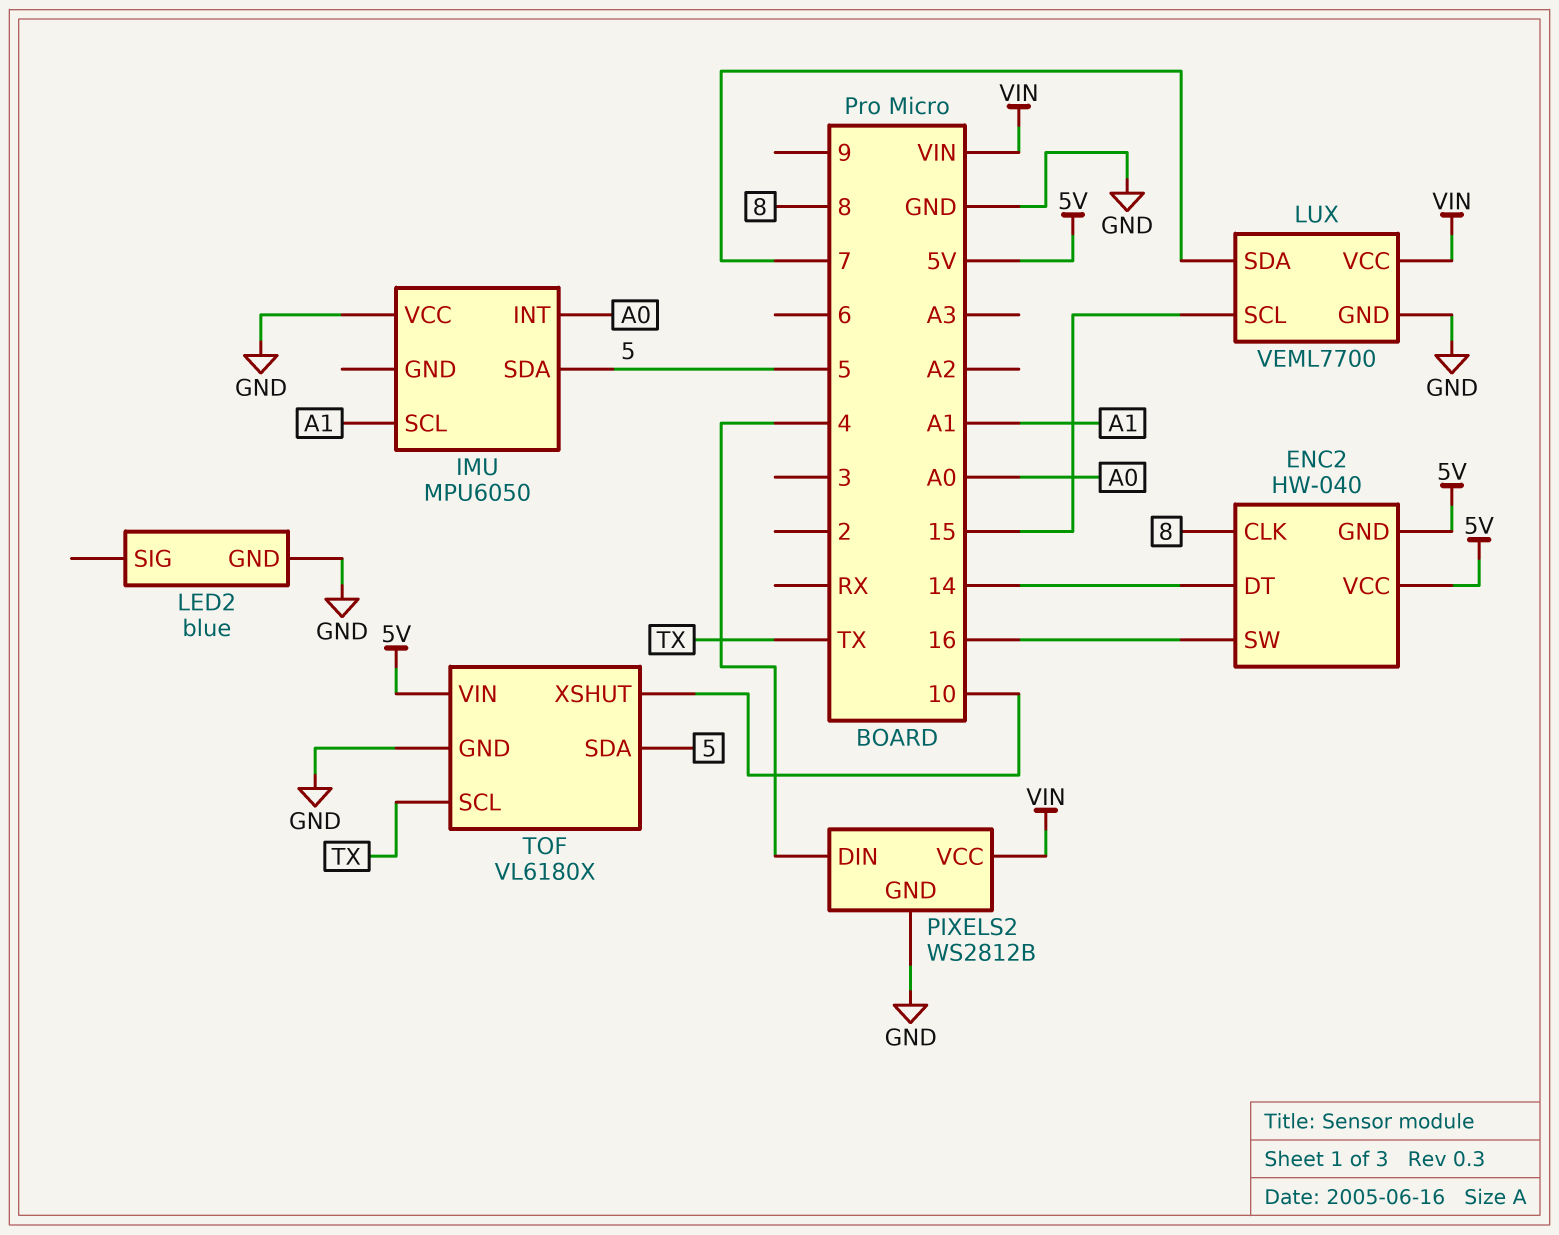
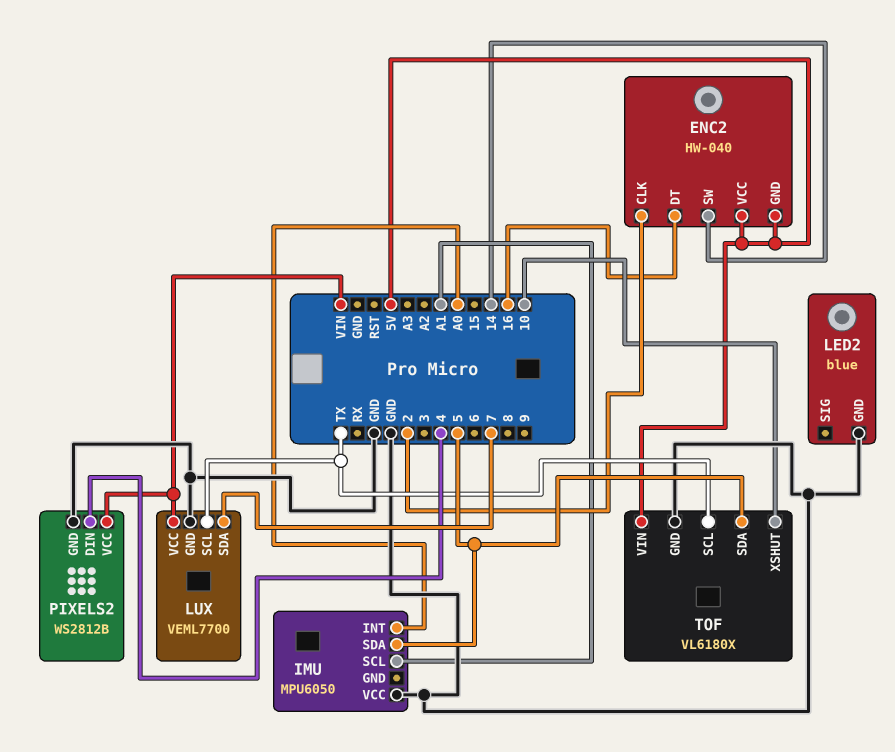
ENC2 pin CLK: 8 -> 2
ENC2 pin DT: 14 -> 16
ENC2 pin SW: 16 -> 14
LUX pin SCL: 15 -> TX

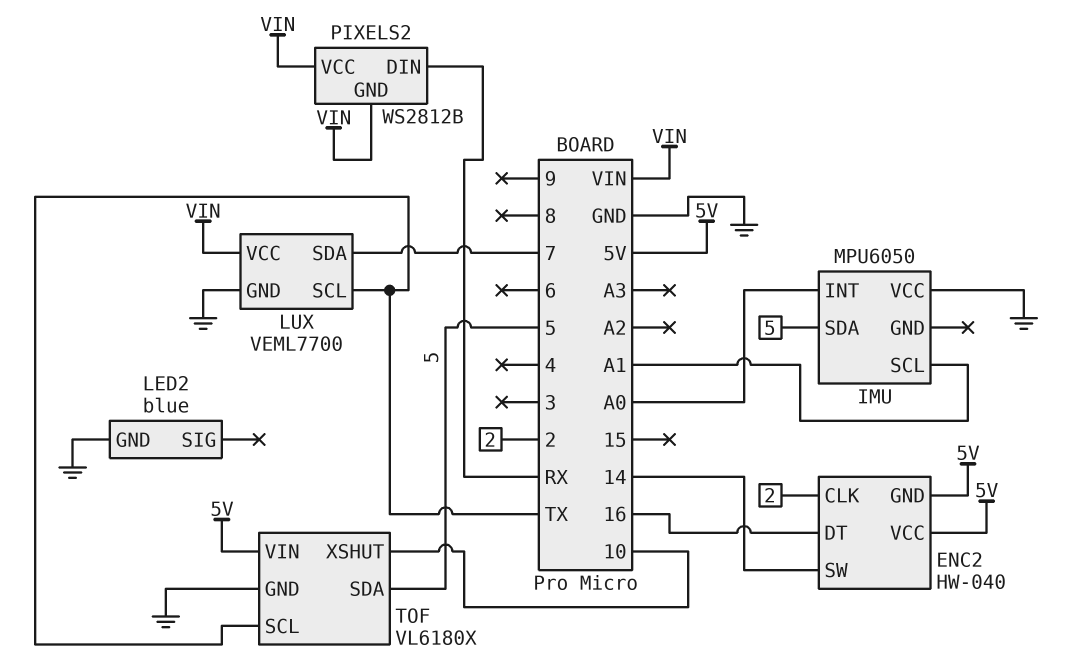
PIXELS2 pin DIN: 4 -> RX
PIXELS2 pin GND: GND -> VIN

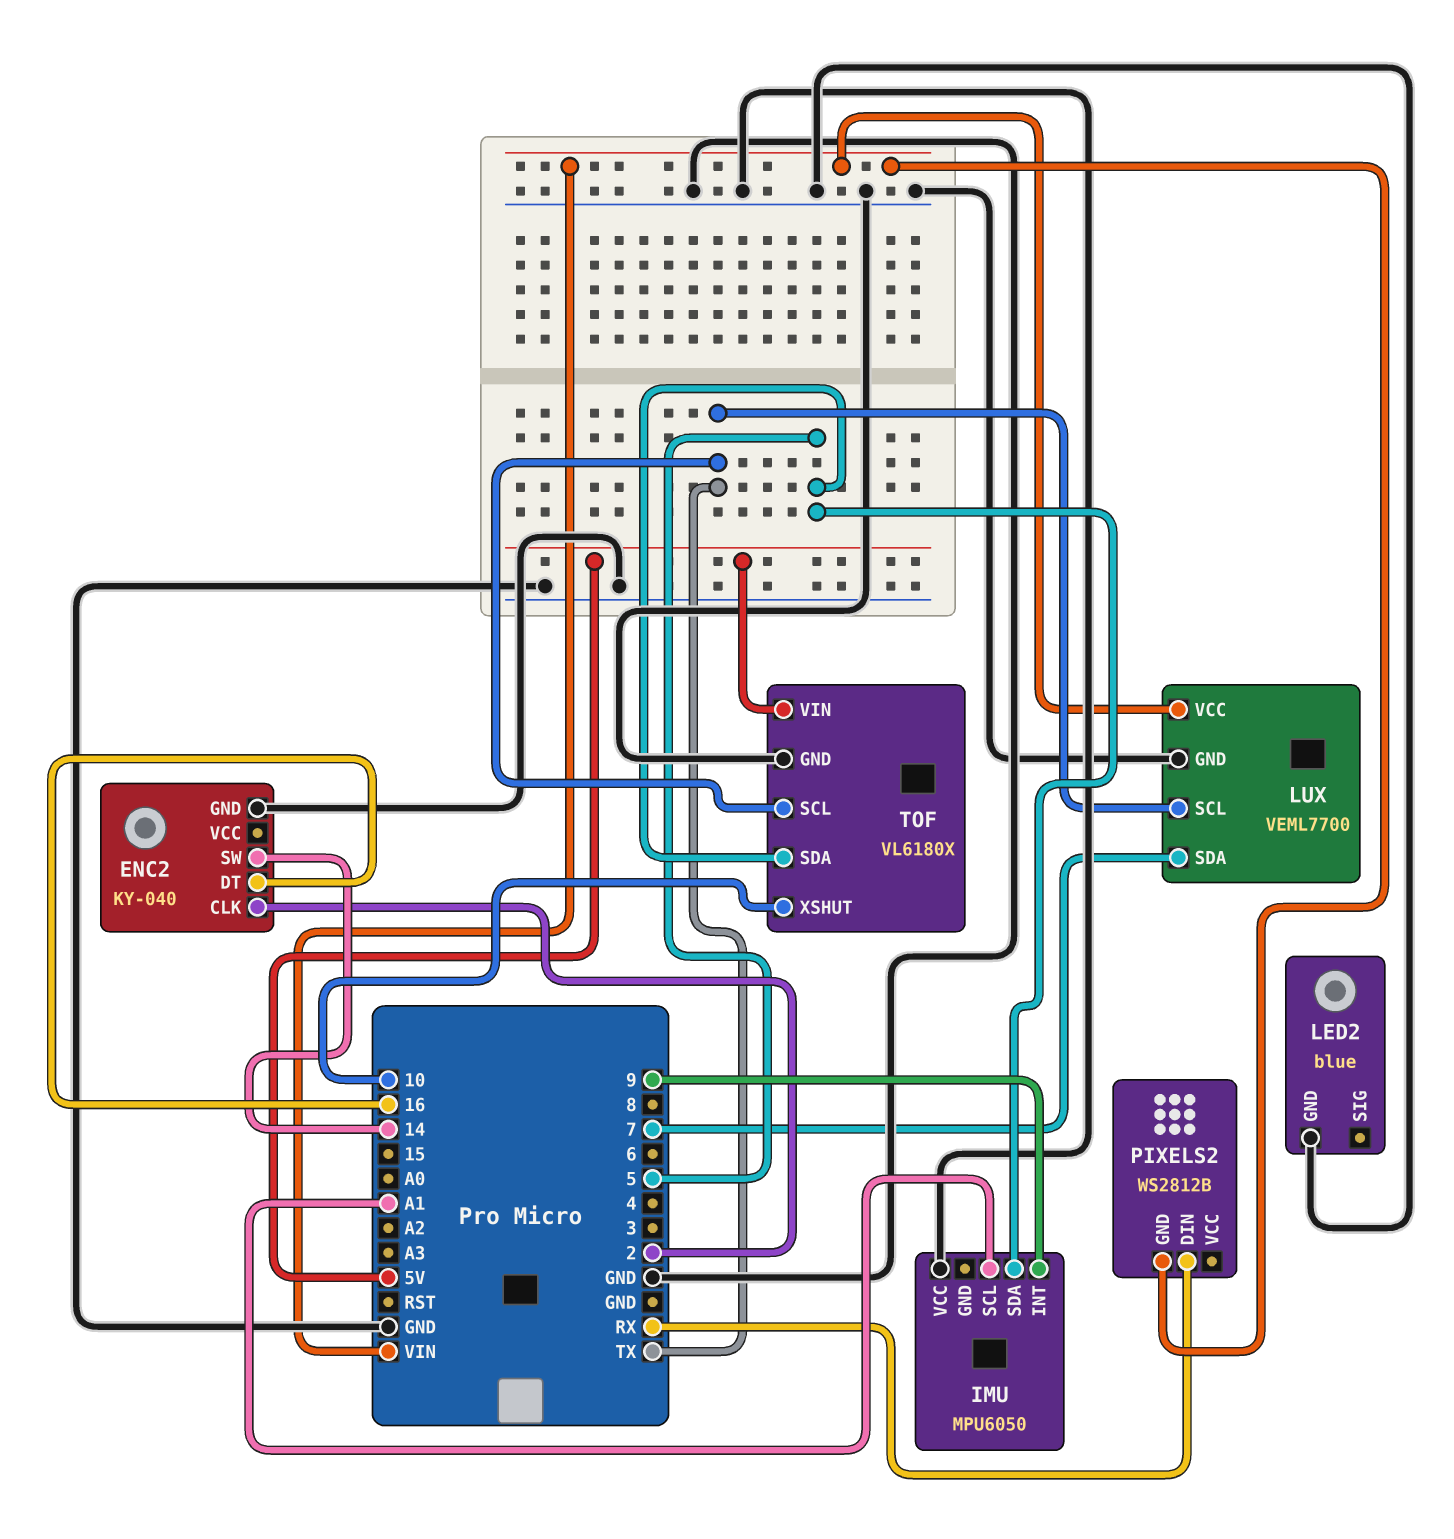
ENC2: HW-040 -> KY-040
ENC2 pin GND: 5V -> GND
ENC2 pin VCC: 5V -> none
IMU pin INT: A0 -> 9
PIXELS2 pin VCC: VIN -> none

